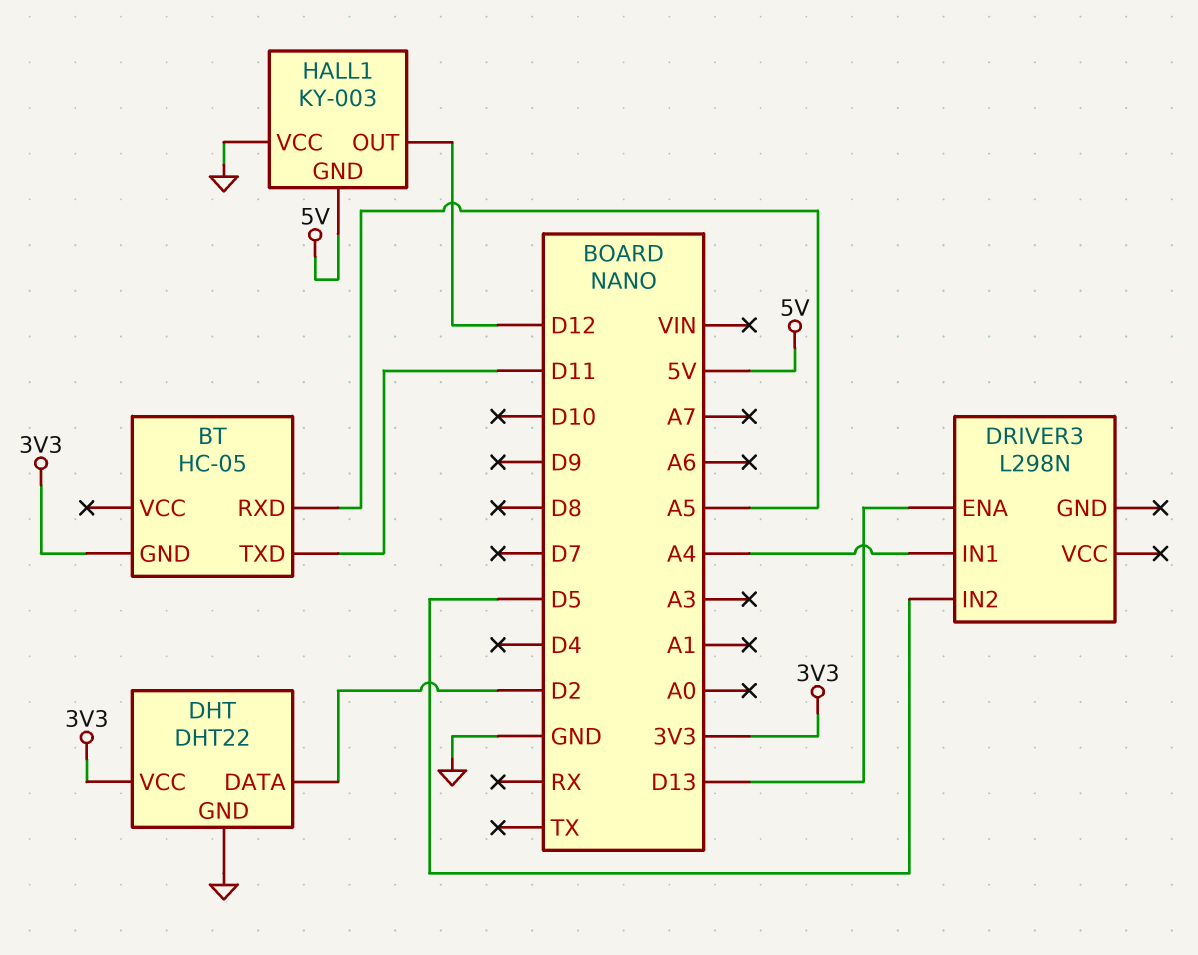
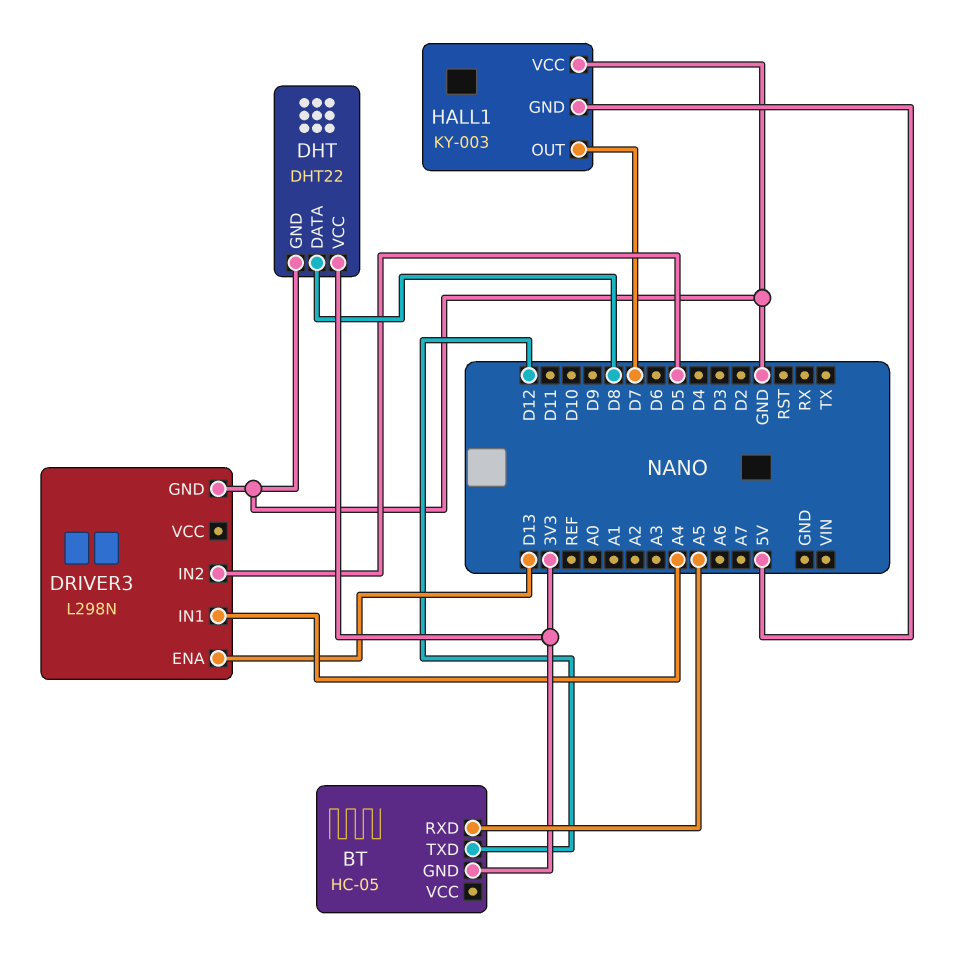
BT pin TXD: D11 -> D12
DHT pin DATA: D2 -> D8
DRIVER3 pin GND: none -> GND
HALL1 pin OUT: D12 -> D7

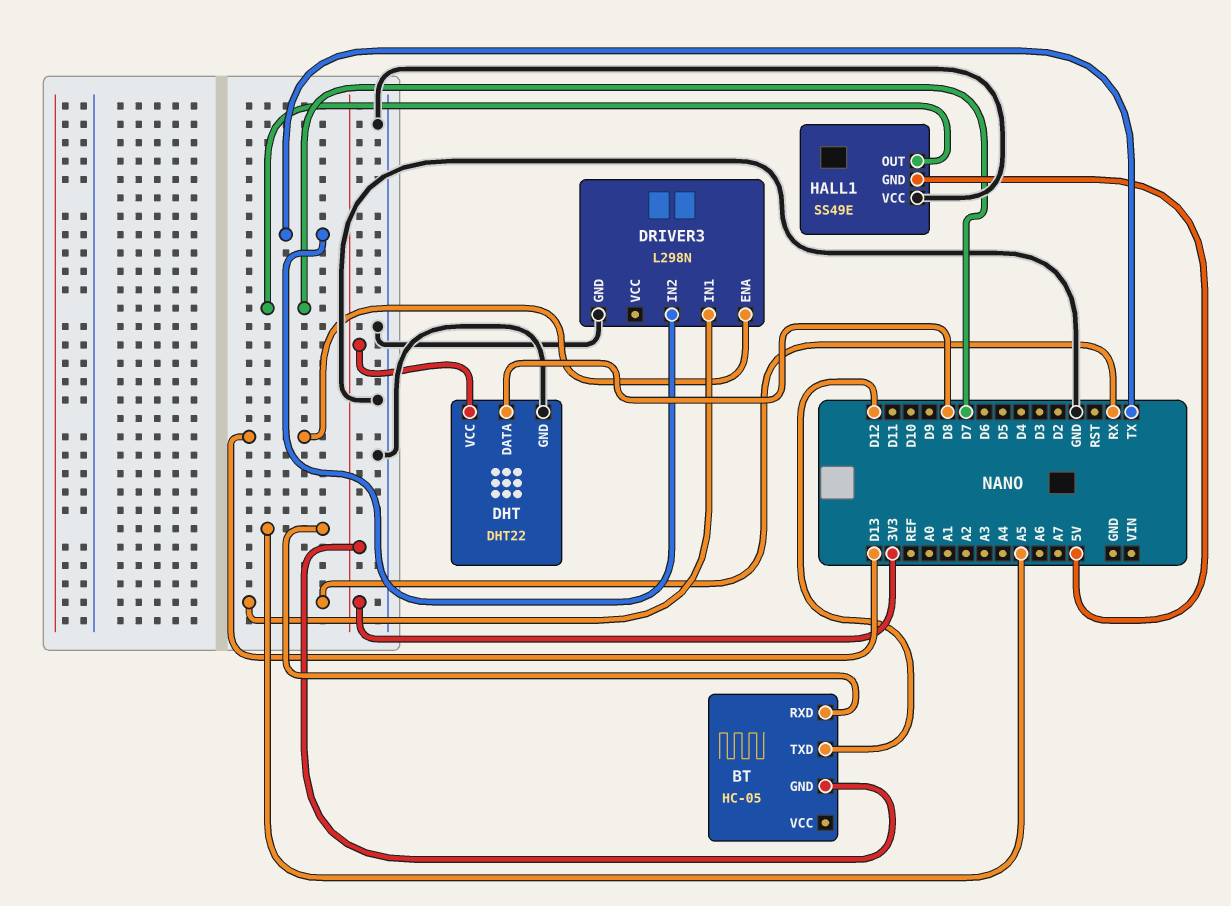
DRIVER3 pin IN1: A4 -> RX
DRIVER3 pin IN2: D5 -> TX
HALL1: KY-003 -> SS49E

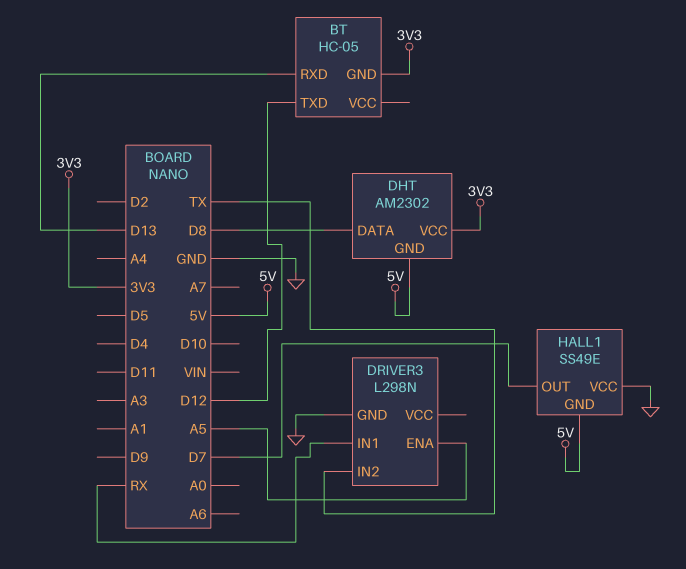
BT pin RXD: A5 -> D13
DHT: DHT22 -> AM2302
DHT pin GND: GND -> 5V
DRIVER3 pin ENA: D13 -> A5

